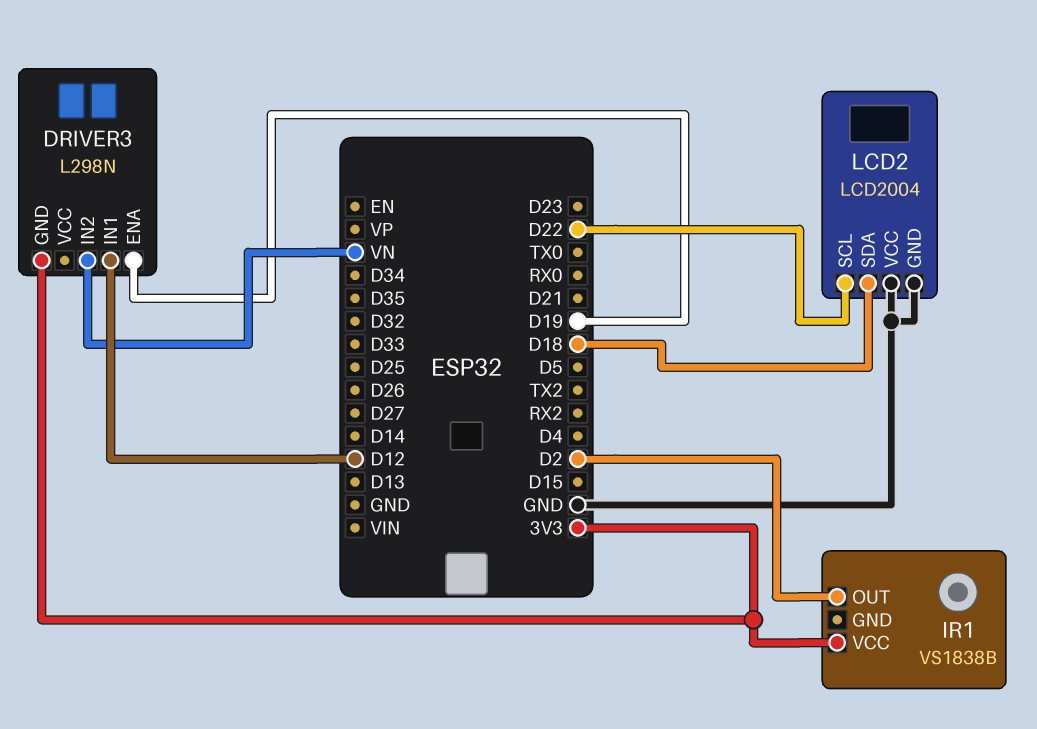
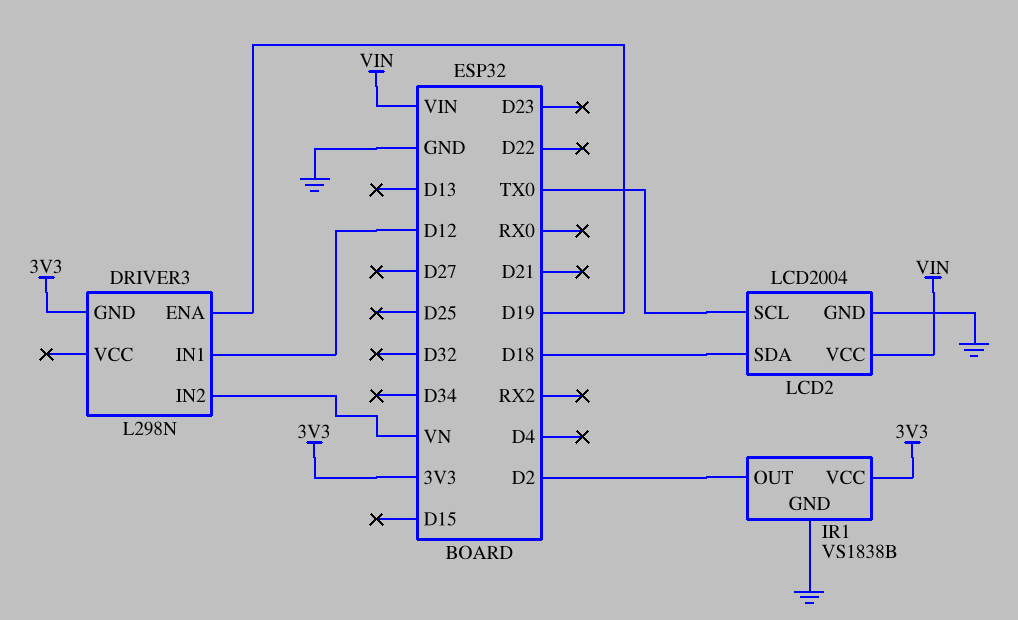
IR1 pin GND: none -> GND
LCD2 pin SCL: D22 -> TX0
LCD2 pin VCC: GND -> VIN

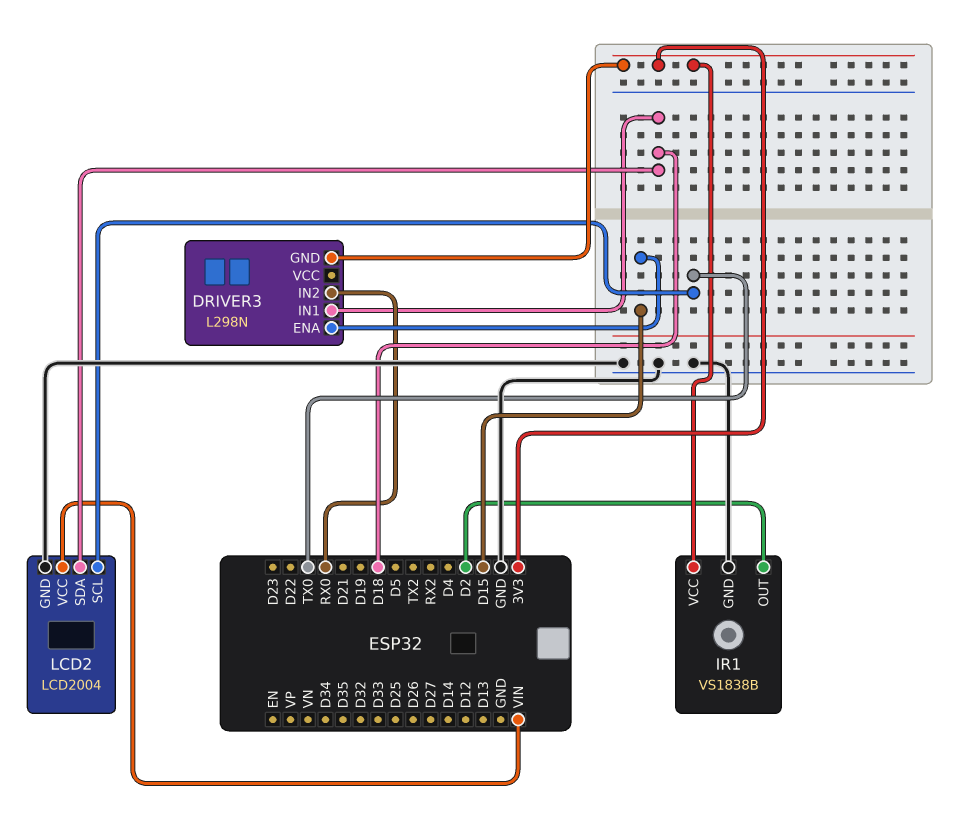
DRIVER3 pin ENA: D19 -> D15
DRIVER3 pin IN1: D12 -> D18
DRIVER3 pin IN2: VN -> RX0

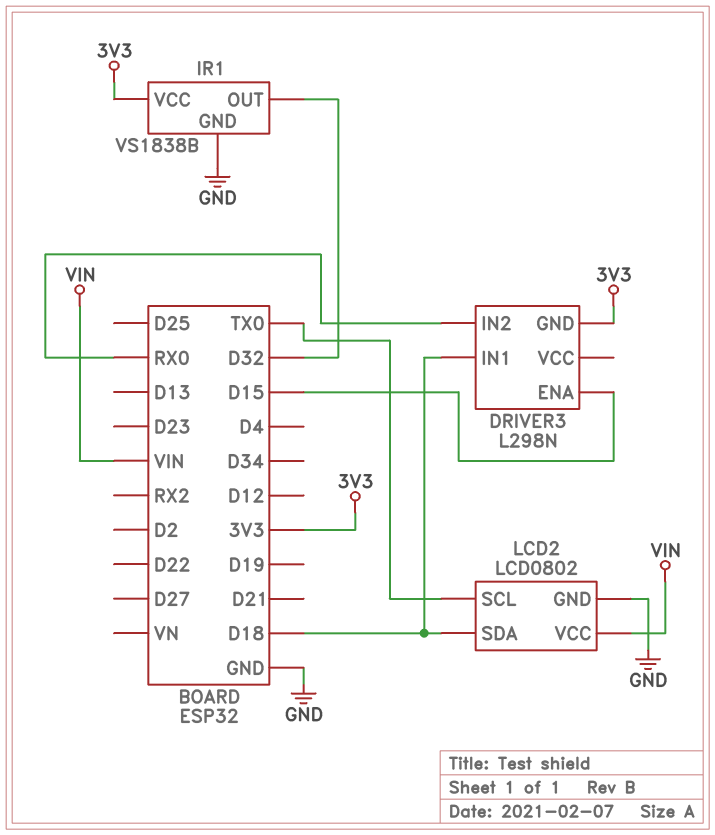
IR1 pin OUT: D2 -> D32
LCD2: LCD2004 -> LCD0802

